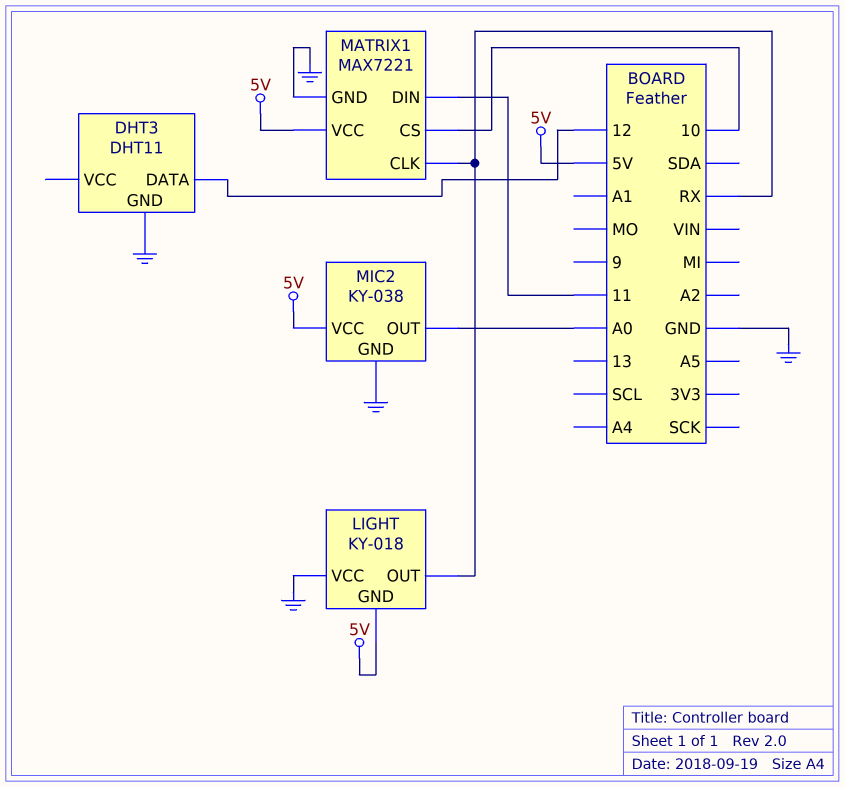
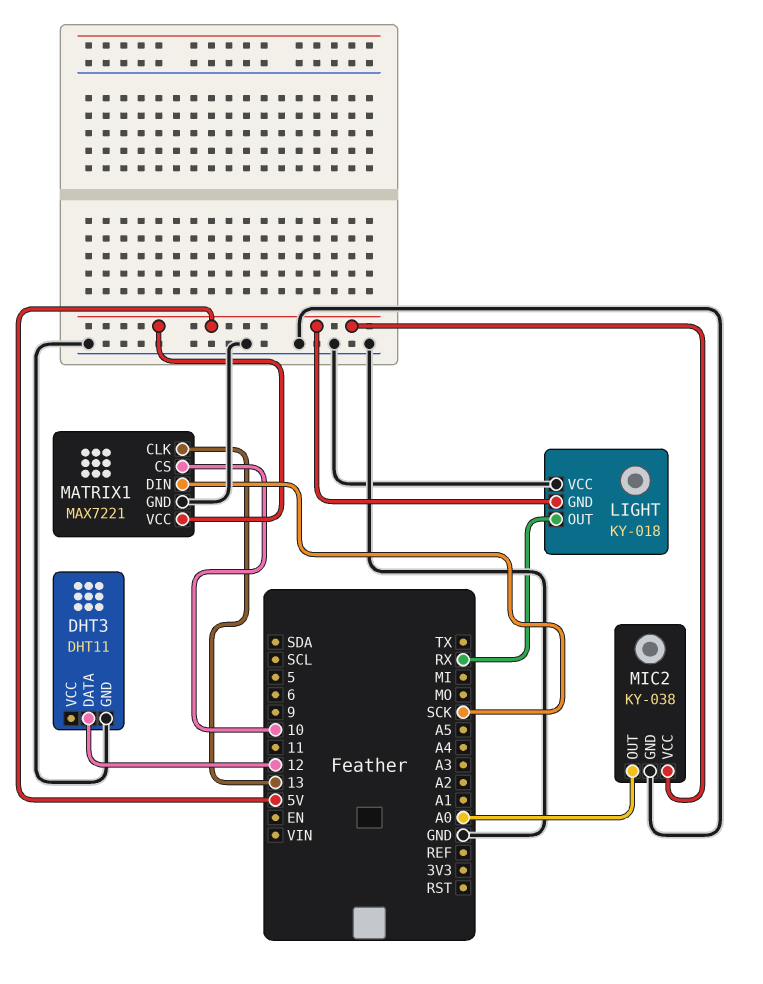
MATRIX1 pin CLK: RX -> 13
MATRIX1 pin DIN: 11 -> SCK

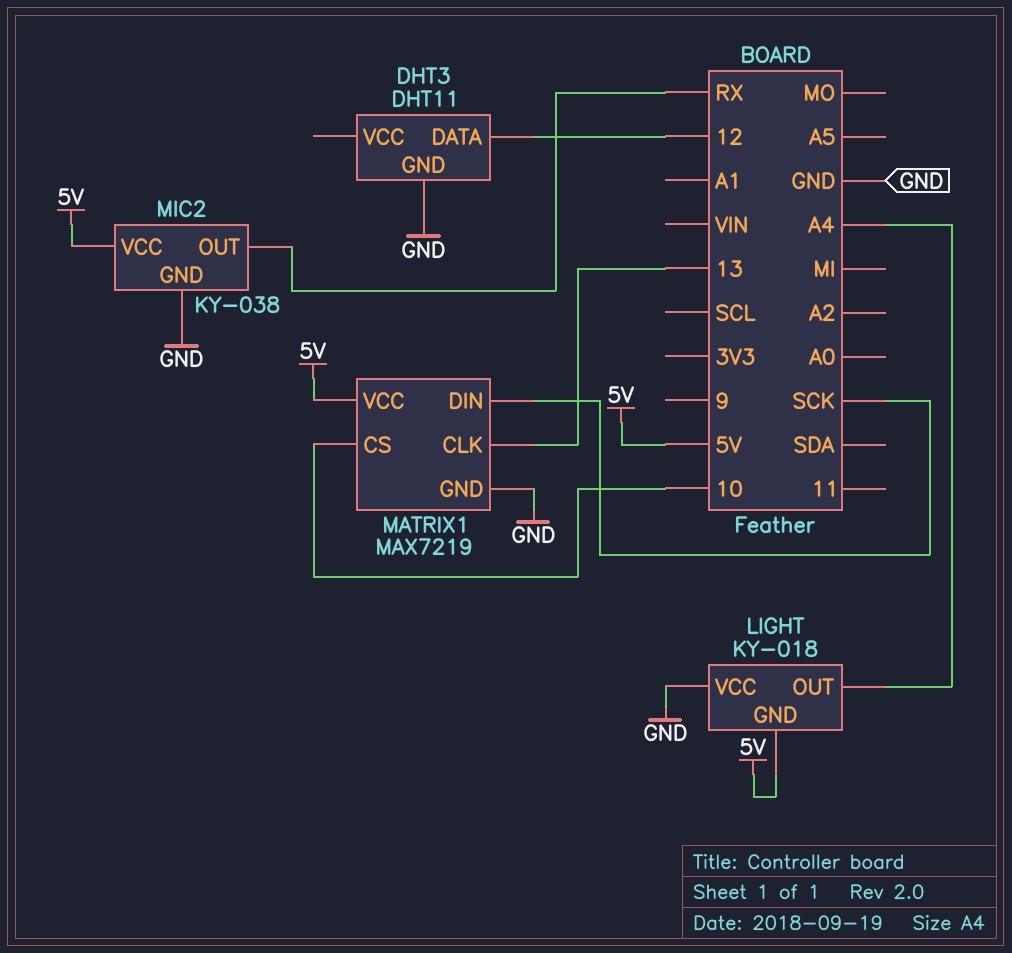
LIGHT pin OUT: RX -> A4
MATRIX1: MAX7221 -> MAX7219
MIC2 pin OUT: A0 -> RX

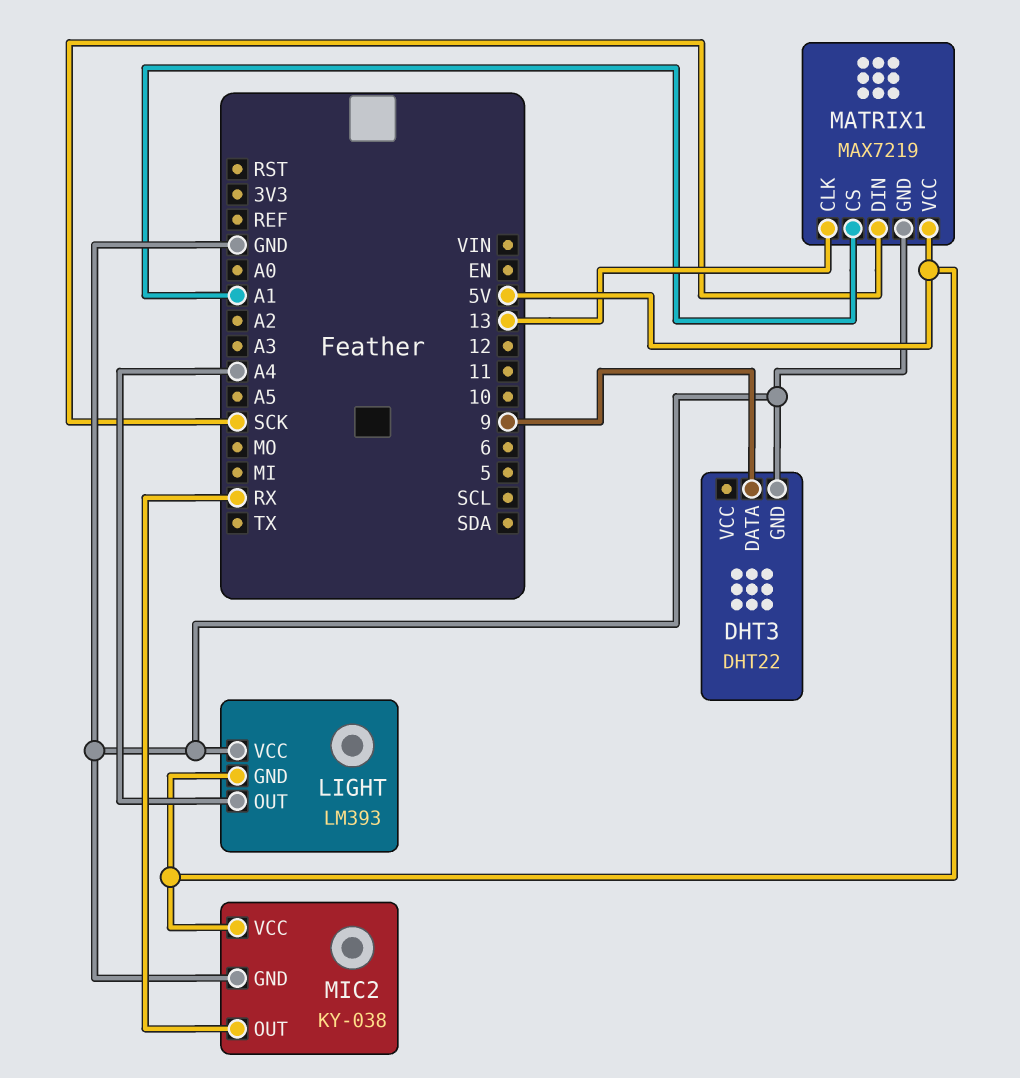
DHT3: DHT11 -> DHT22
DHT3 pin DATA: 12 -> 9
LIGHT: KY-018 -> LM393
MATRIX1 pin CS: 10 -> A1

